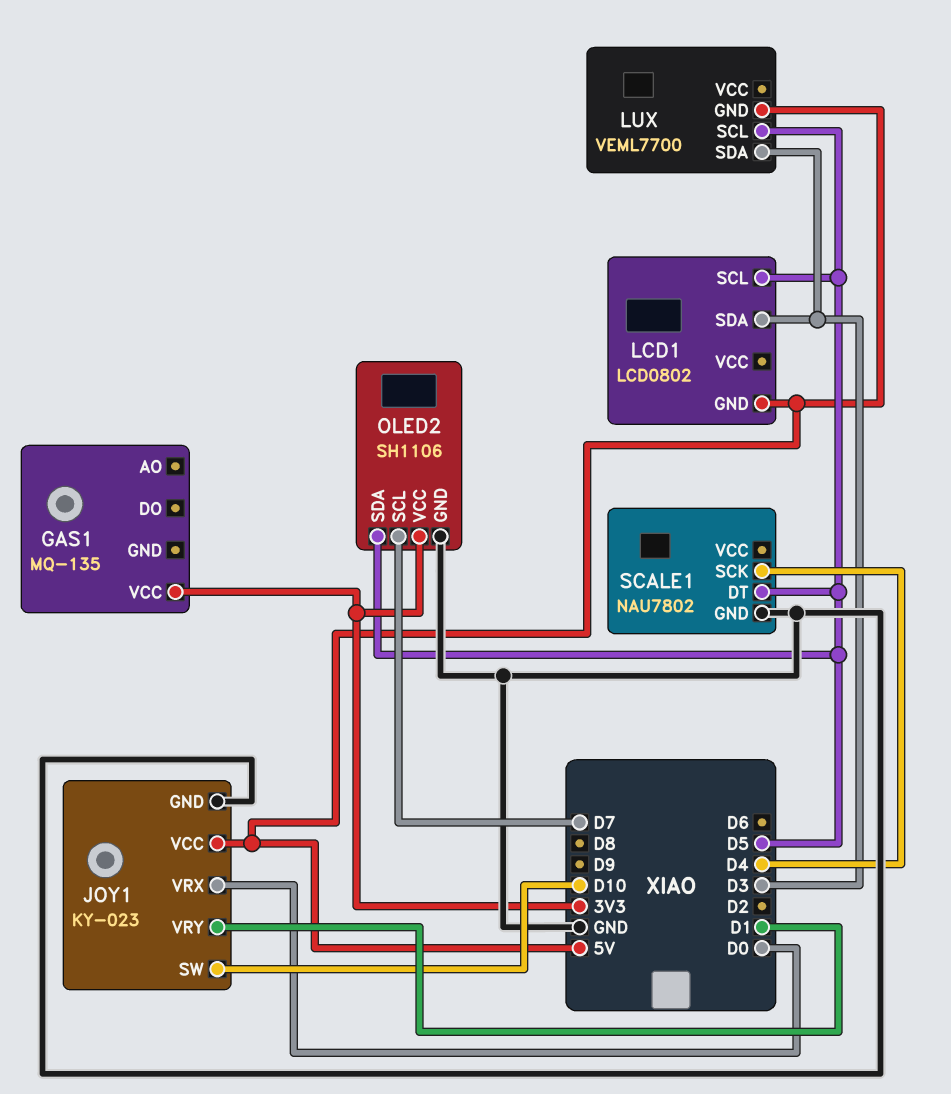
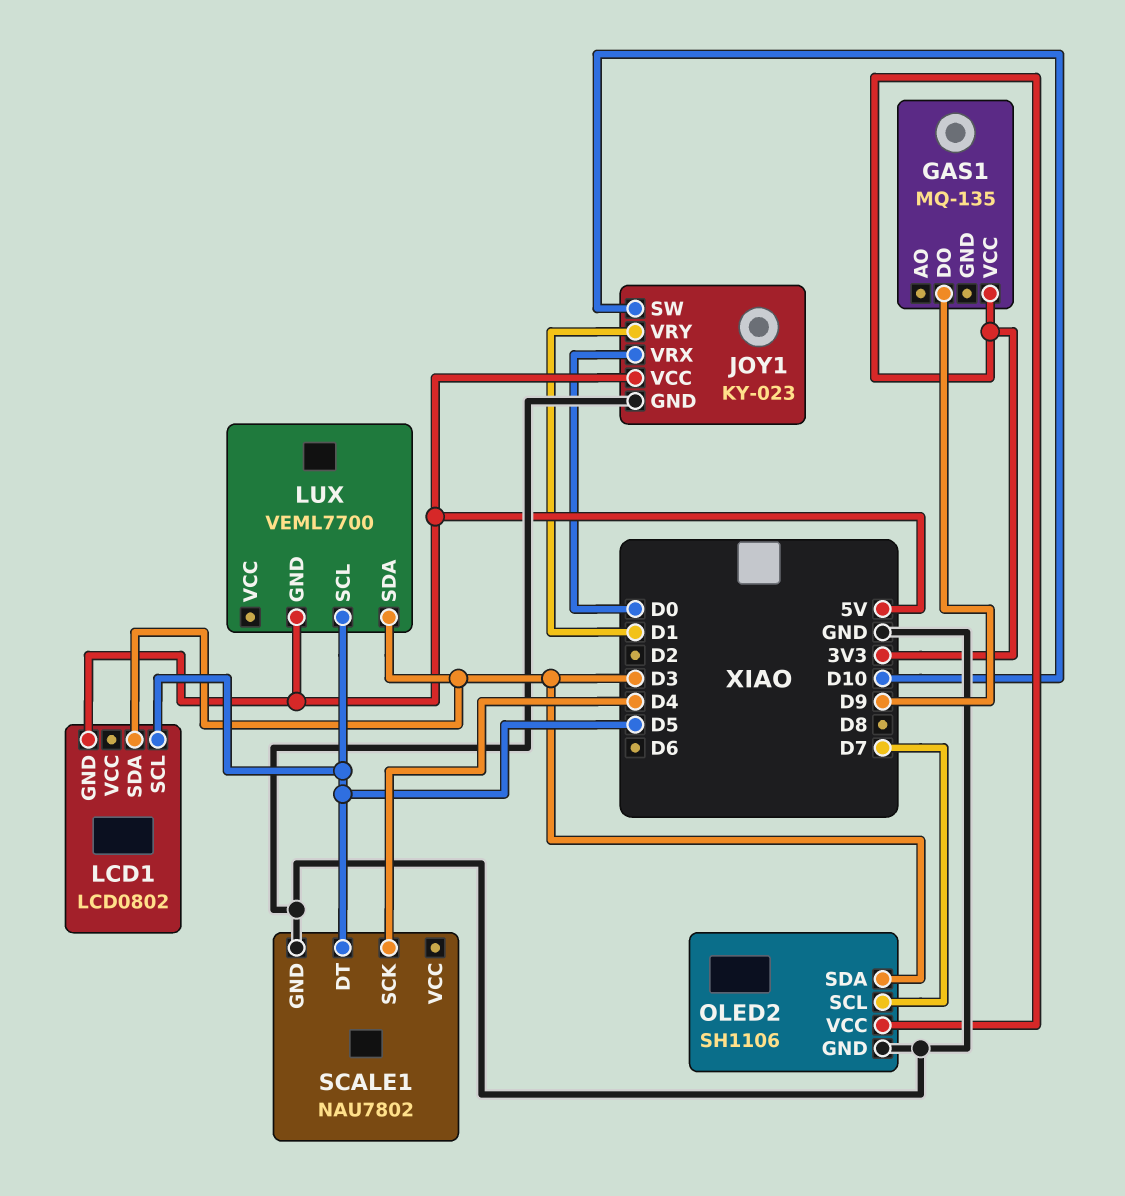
GAS1 pin DO: none -> D9
OLED2 pin SDA: D5 -> D3

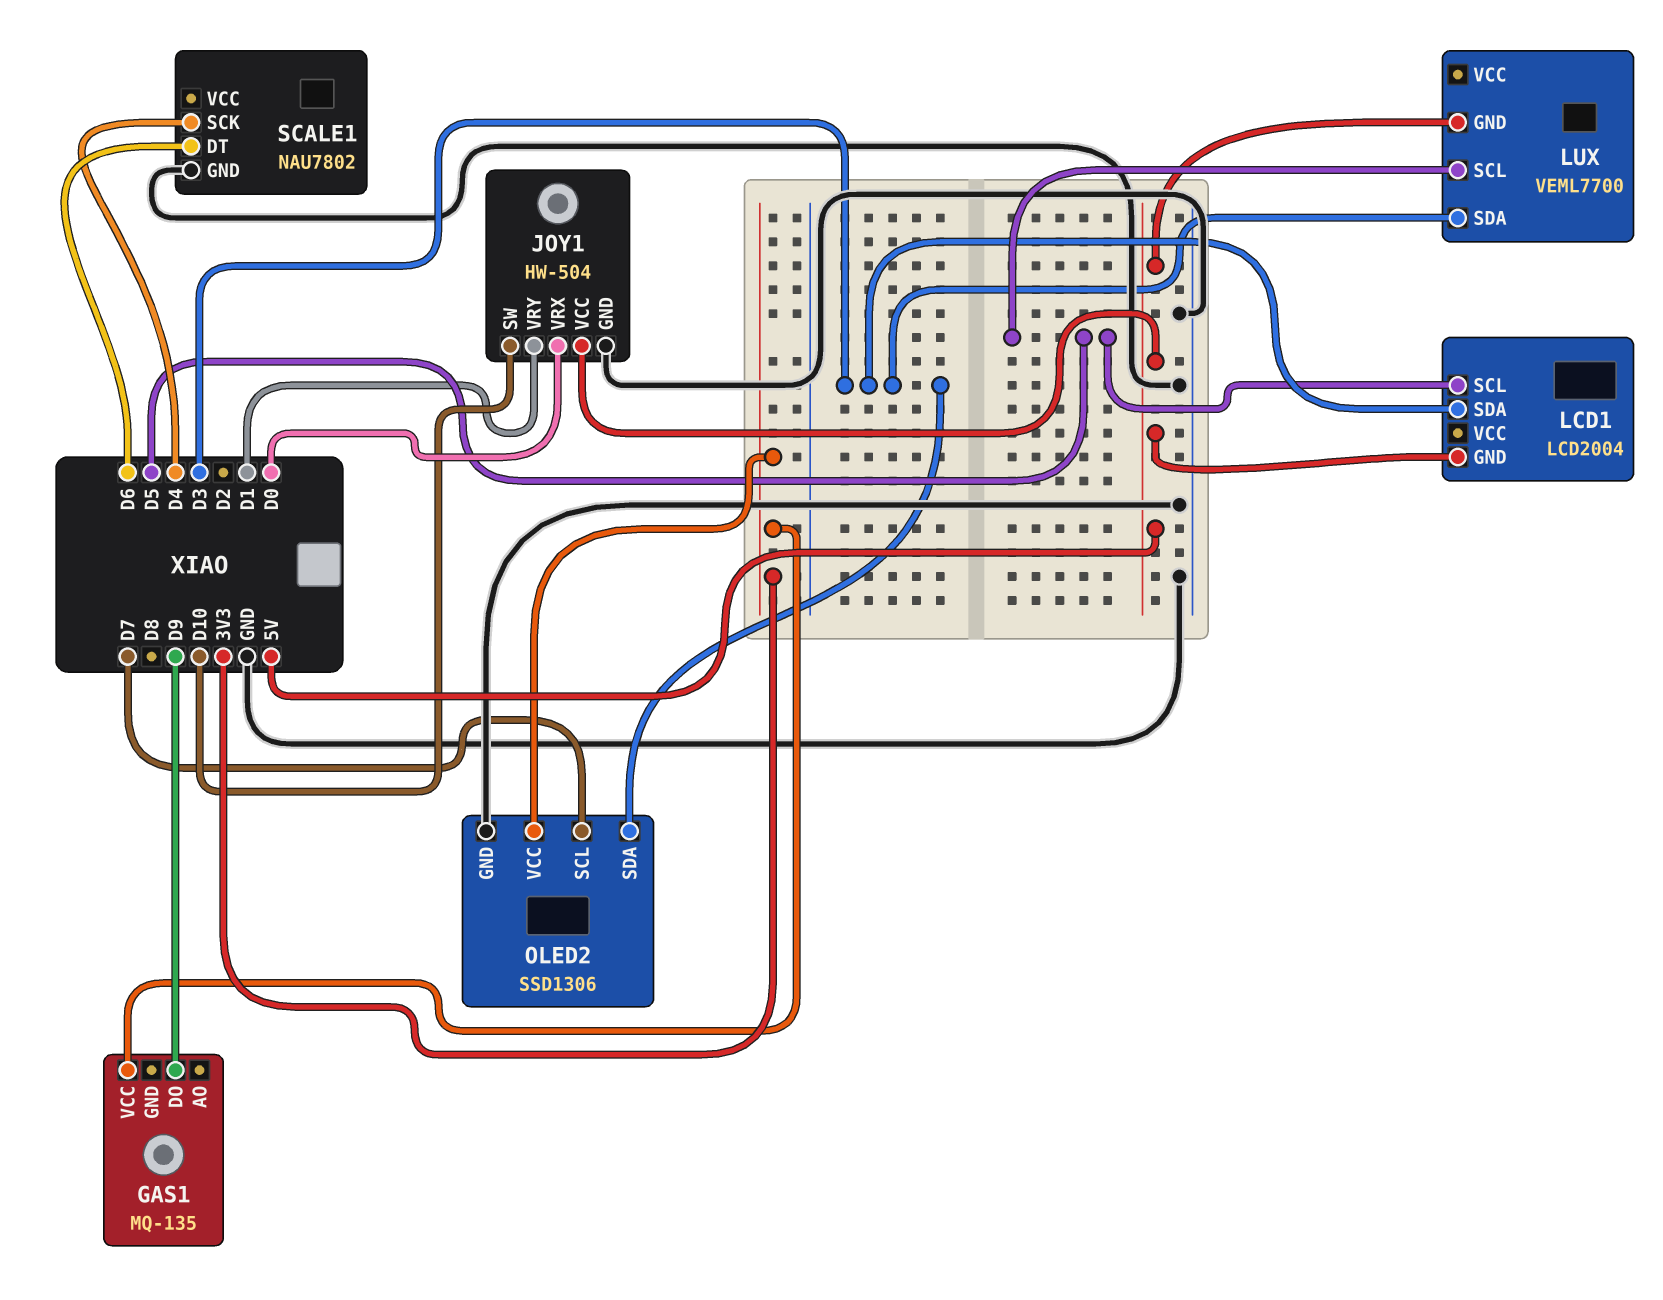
JOY1: KY-023 -> HW-504
LCD1: LCD0802 -> LCD2004
OLED2: SH1106 -> SSD1306
SCALE1 pin DT: D5 -> D6

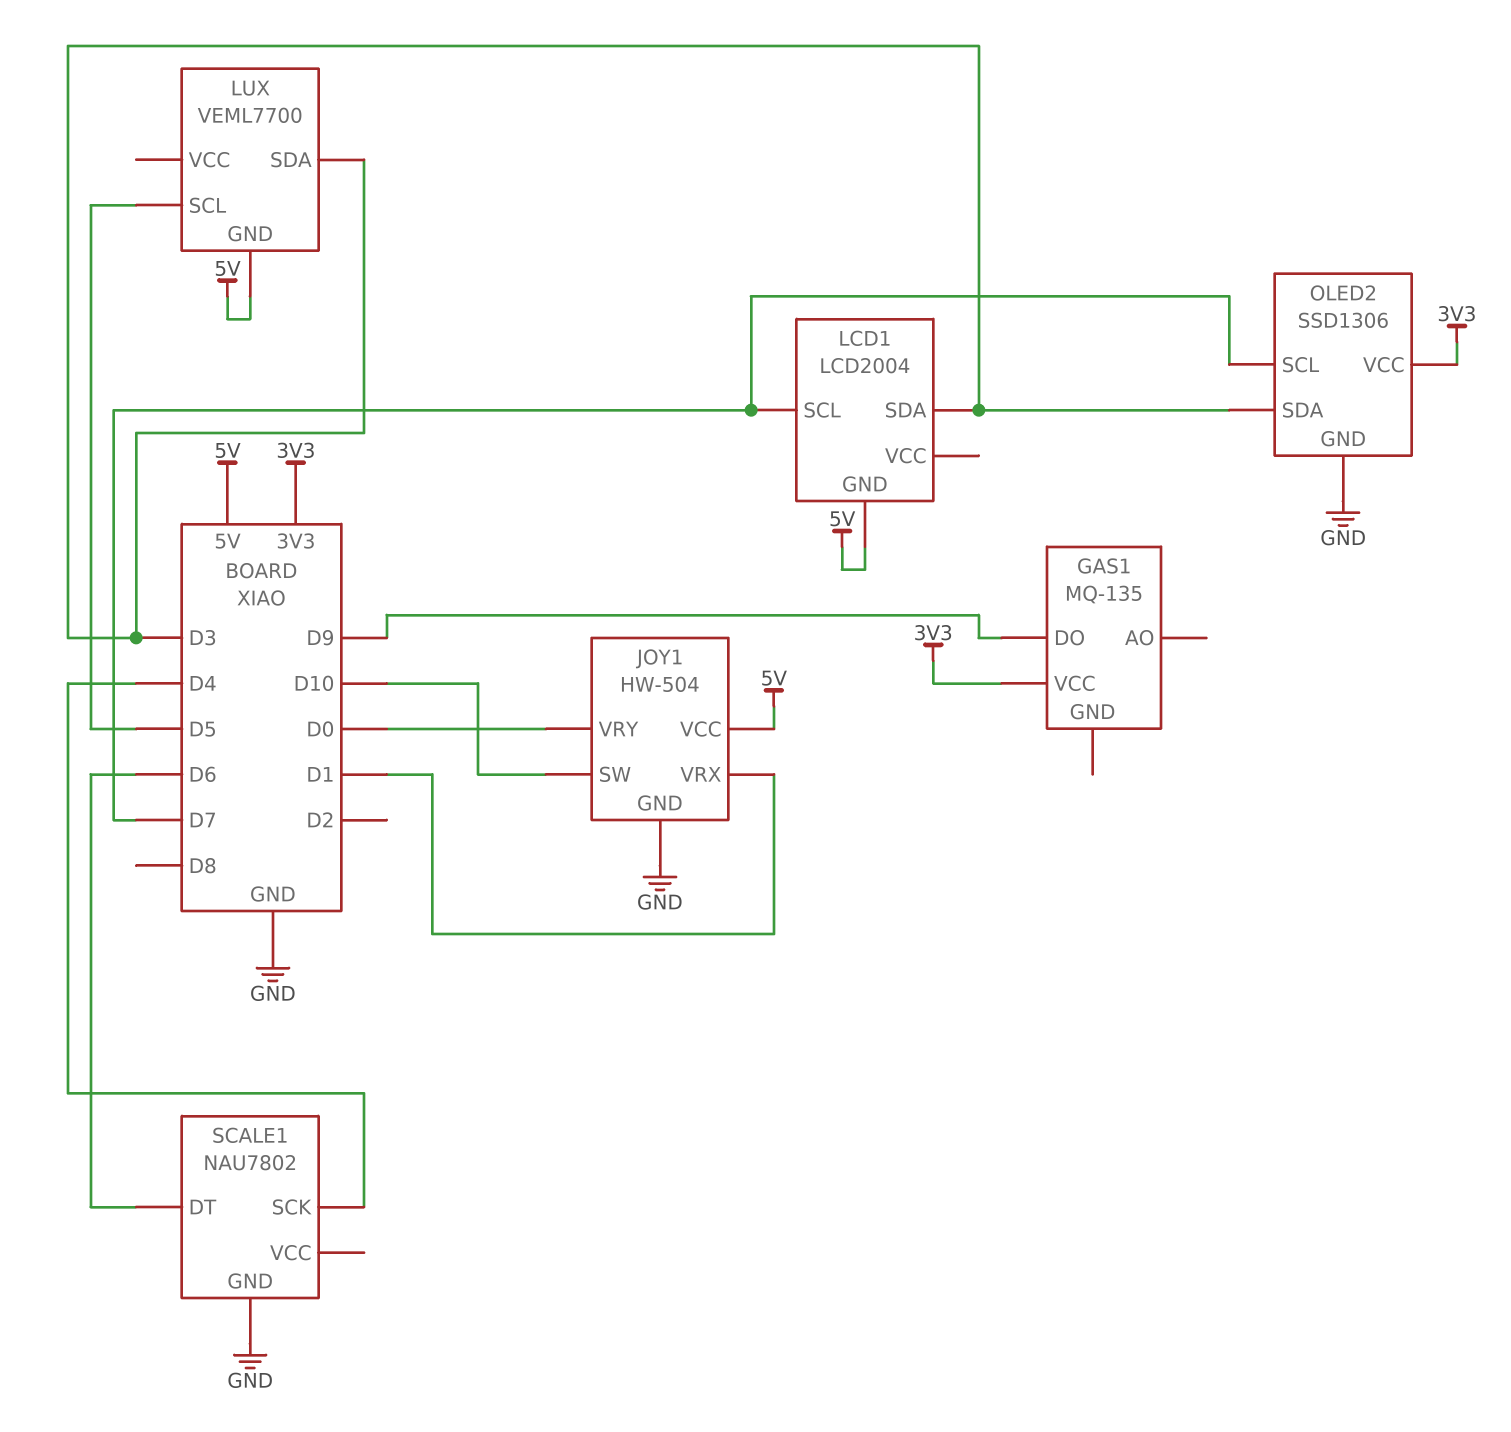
JOY1 pin VRX: D0 -> D1
JOY1 pin VRY: D1 -> D0
LCD1 pin SCL: D5 -> D7

